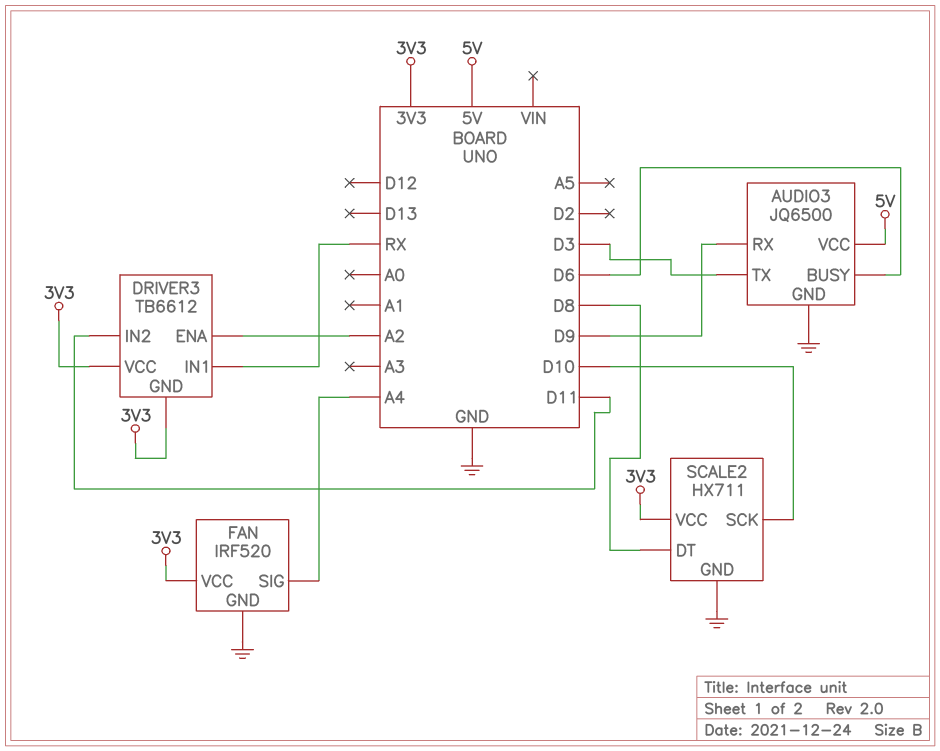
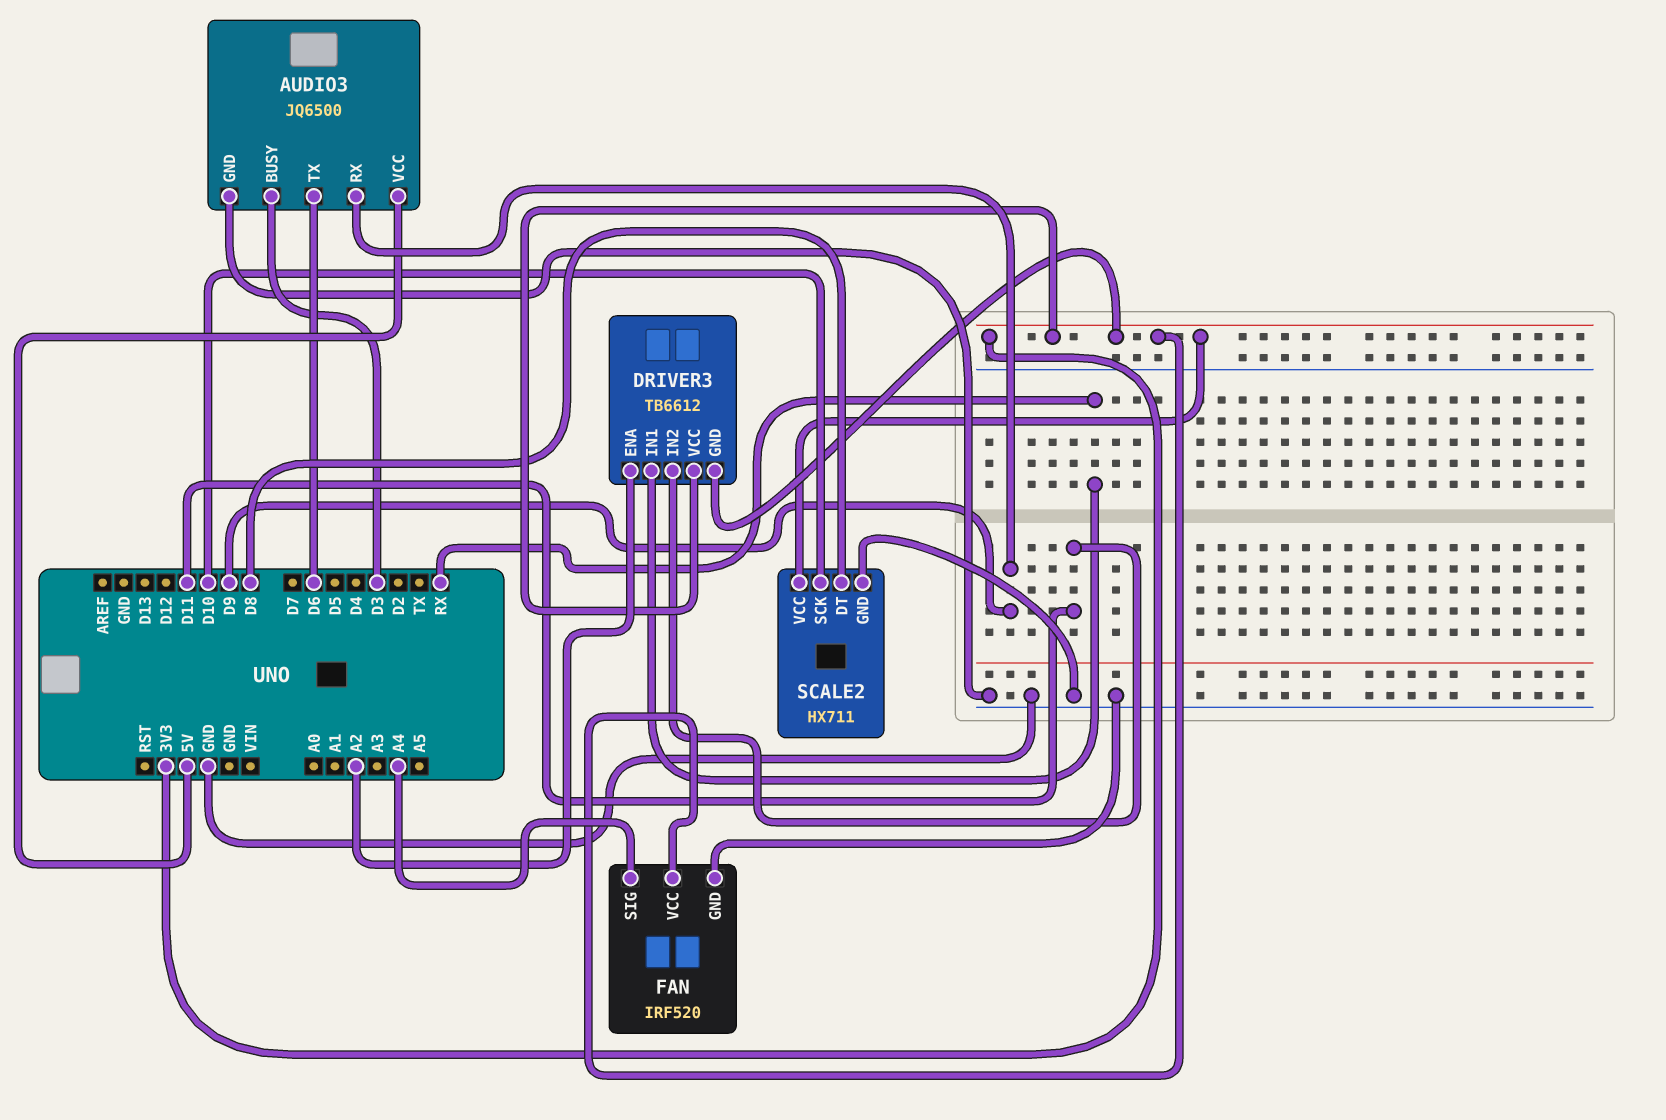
AUDIO3 pin BUSY: D6 -> D3
AUDIO3 pin TX: D3 -> D6

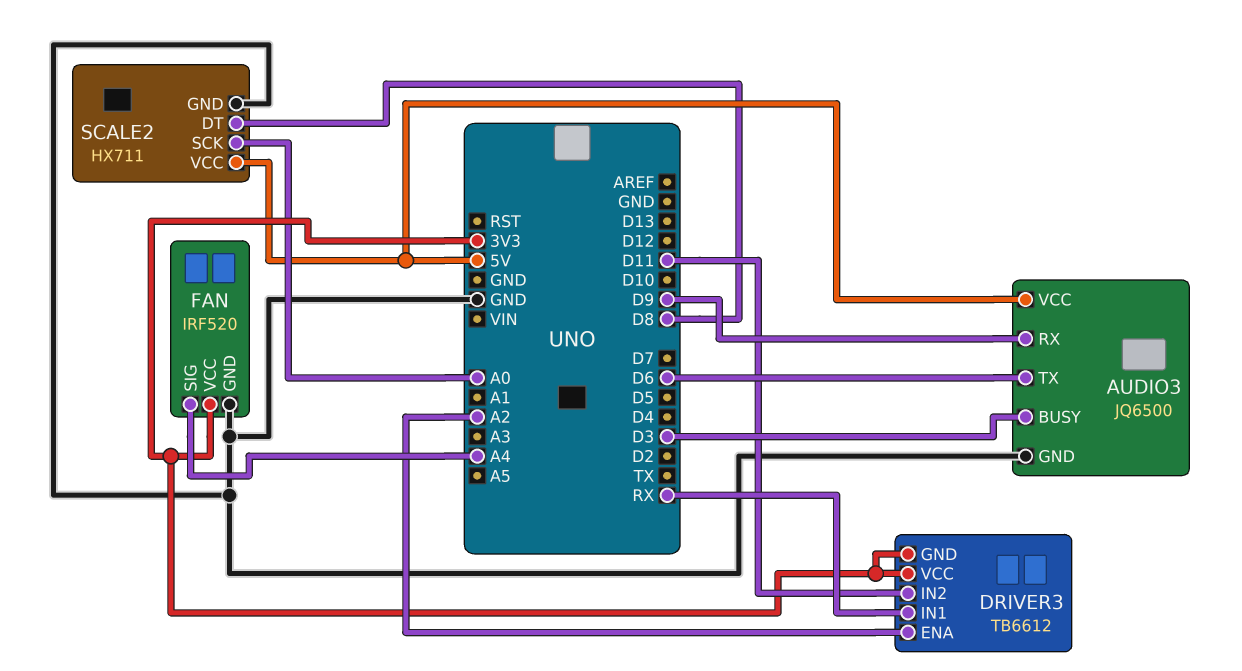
SCALE2 pin SCK: D10 -> A0
SCALE2 pin VCC: 3V3 -> 5V

